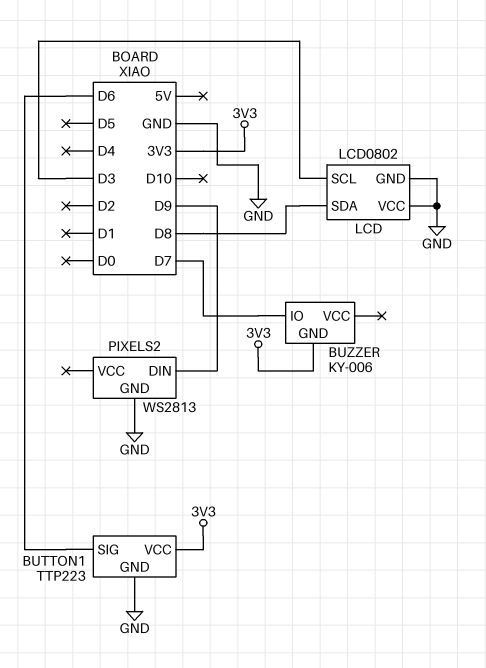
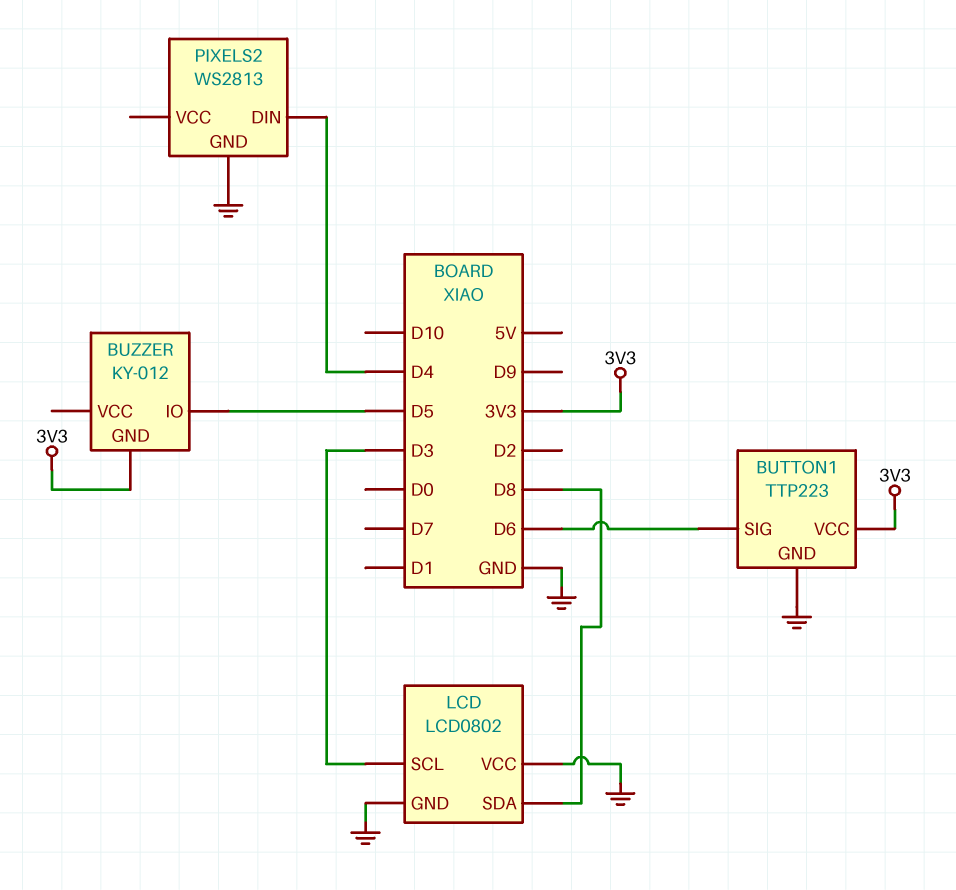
BUZZER: KY-006 -> KY-012
BUZZER pin IO: D7 -> D5
PIXELS2 pin DIN: D9 -> D4

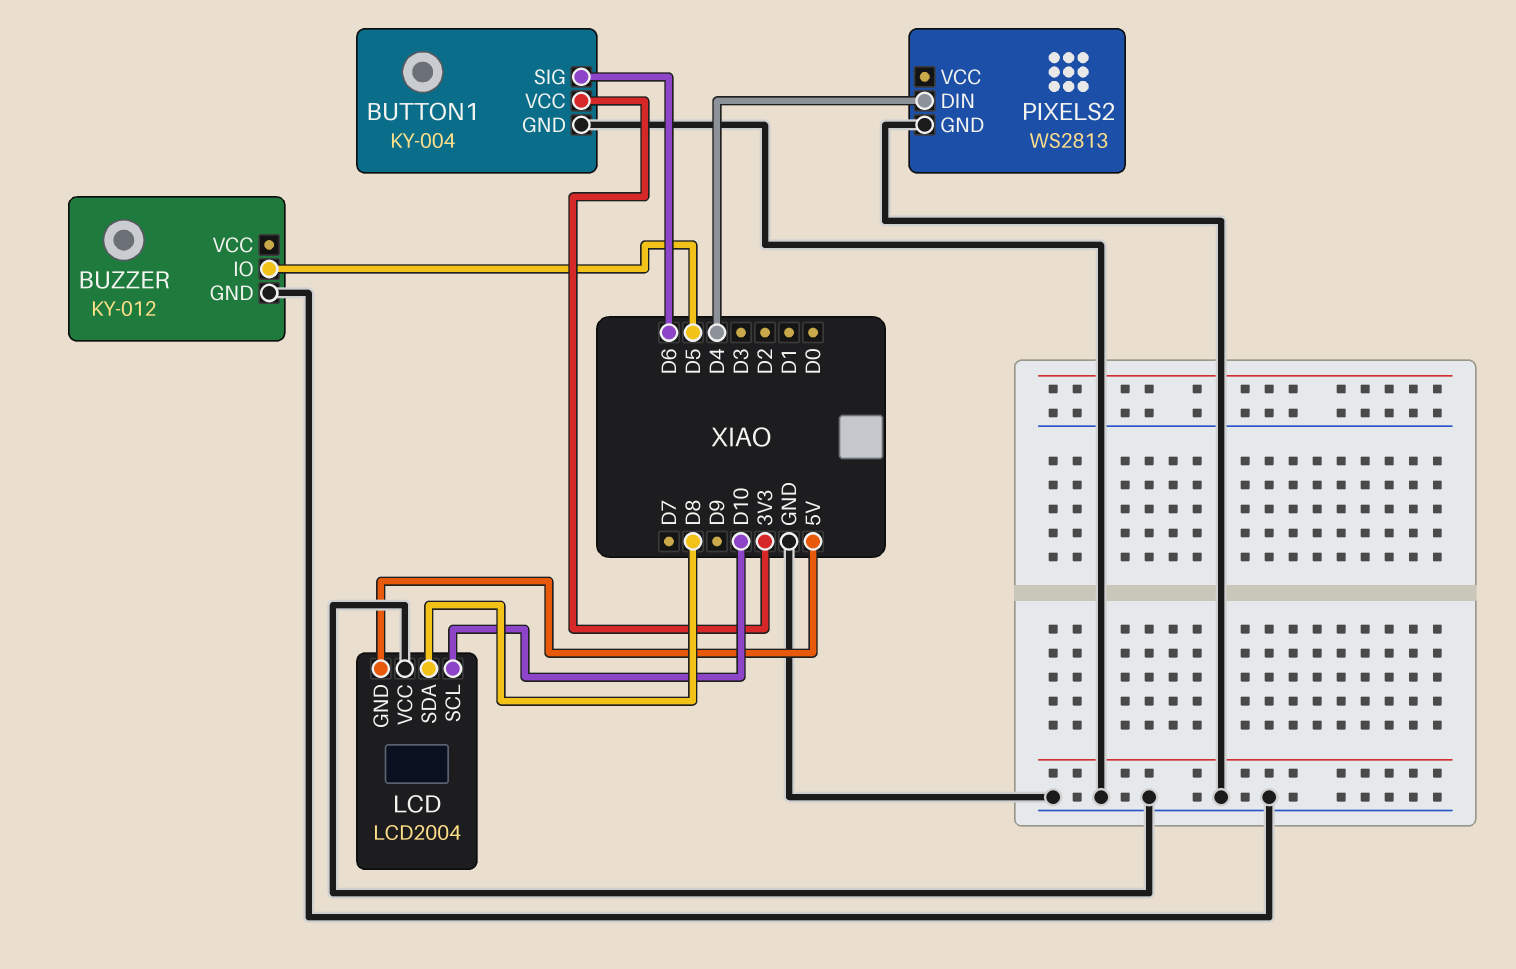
BUTTON1: TTP223 -> KY-004
BUZZER pin GND: 3V3 -> GND
LCD: LCD0802 -> LCD2004
LCD pin GND: GND -> 5V
LCD pin SCL: D3 -> D10

